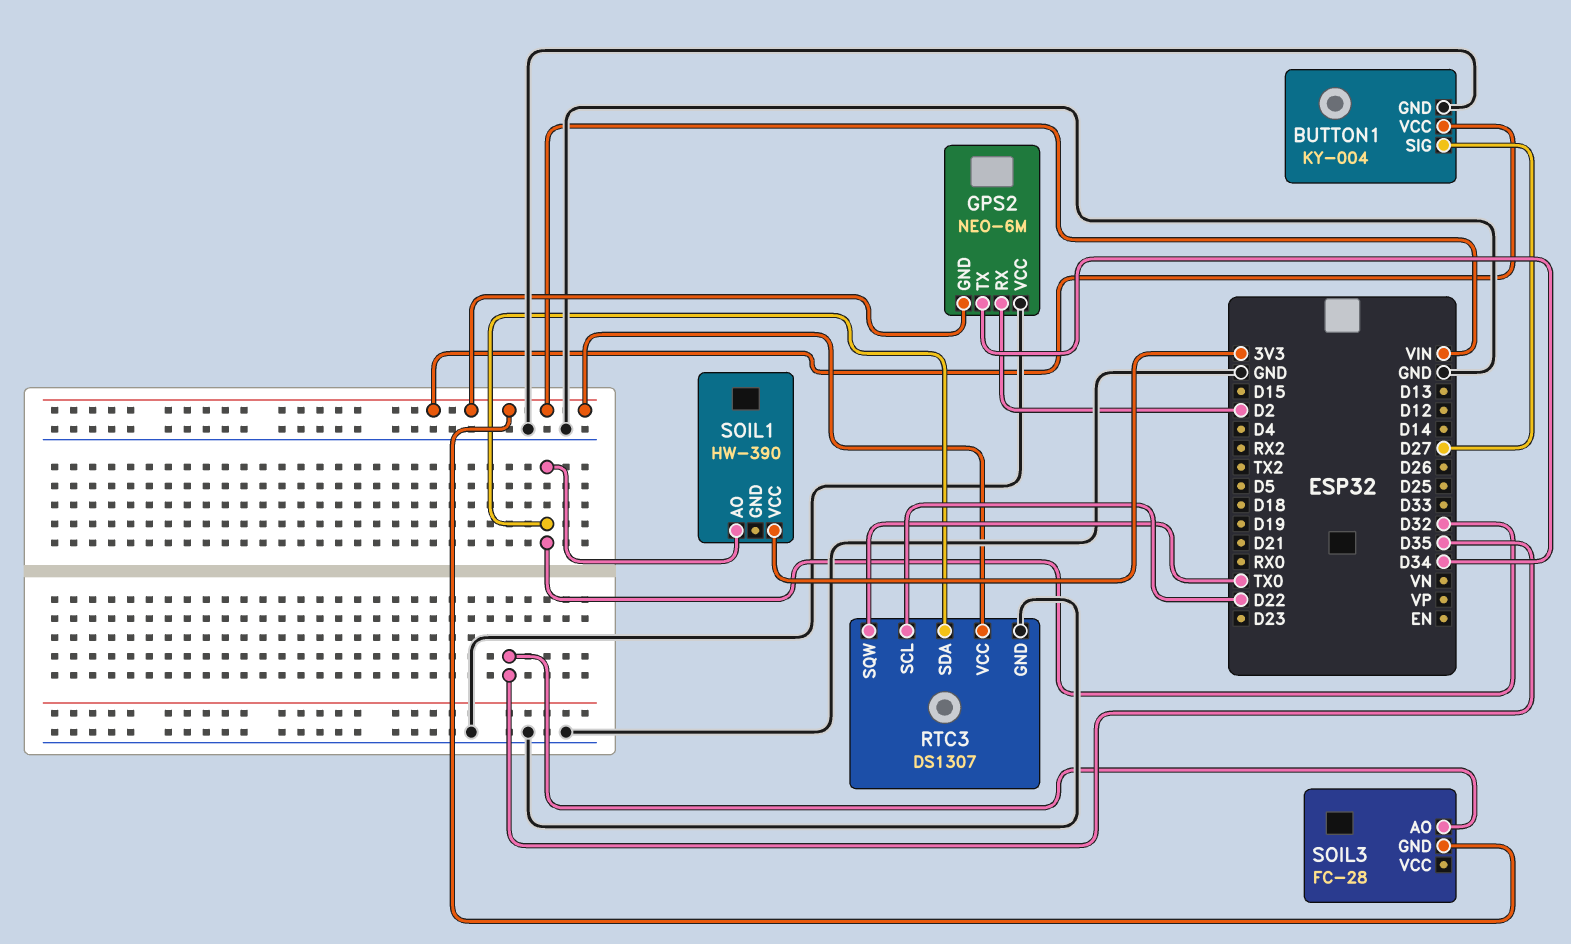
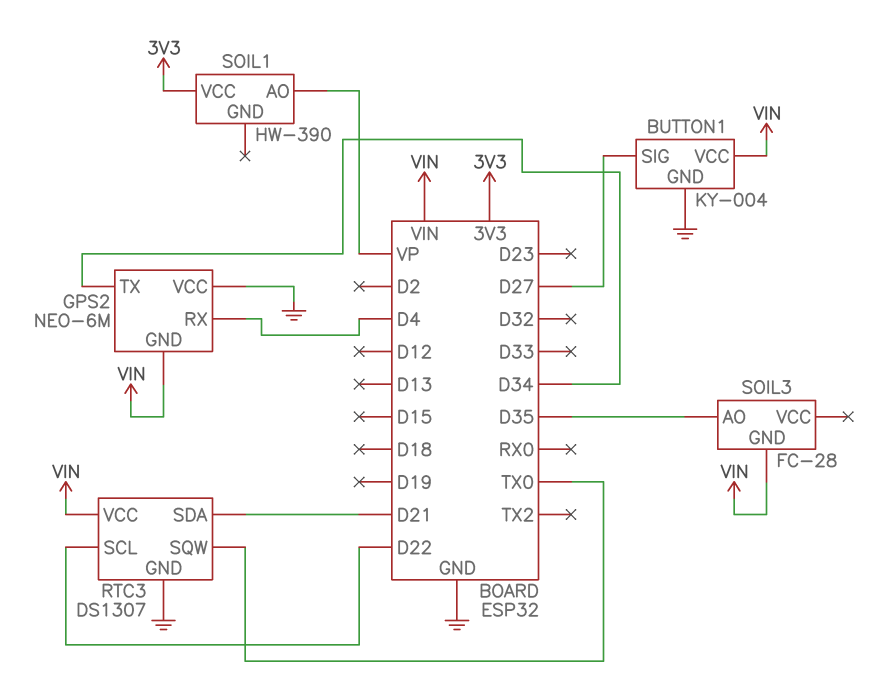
GPS2 pin RX: D2 -> D4
RTC3 pin SDA: D32 -> D21
SOIL1 pin AO: D32 -> VP

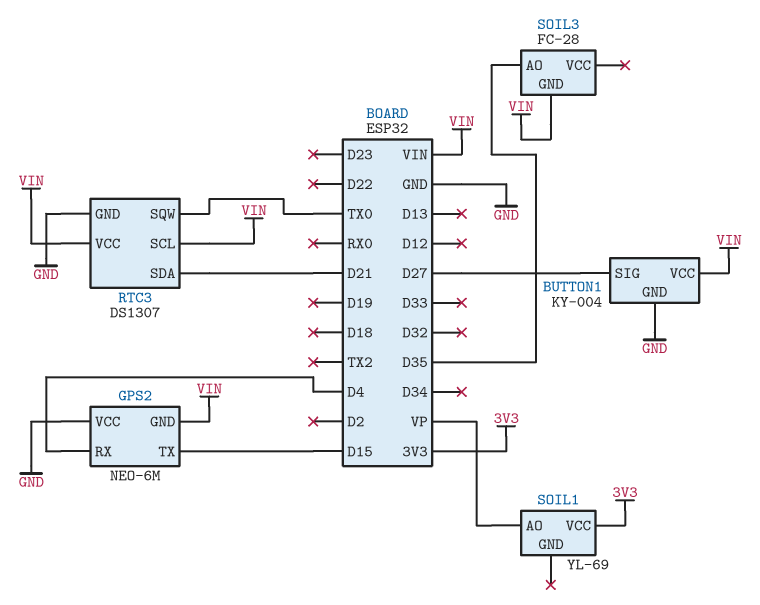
GPS2 pin TX: D34 -> D15
RTC3 pin SCL: D22 -> VIN
SOIL1: HW-390 -> YL-69

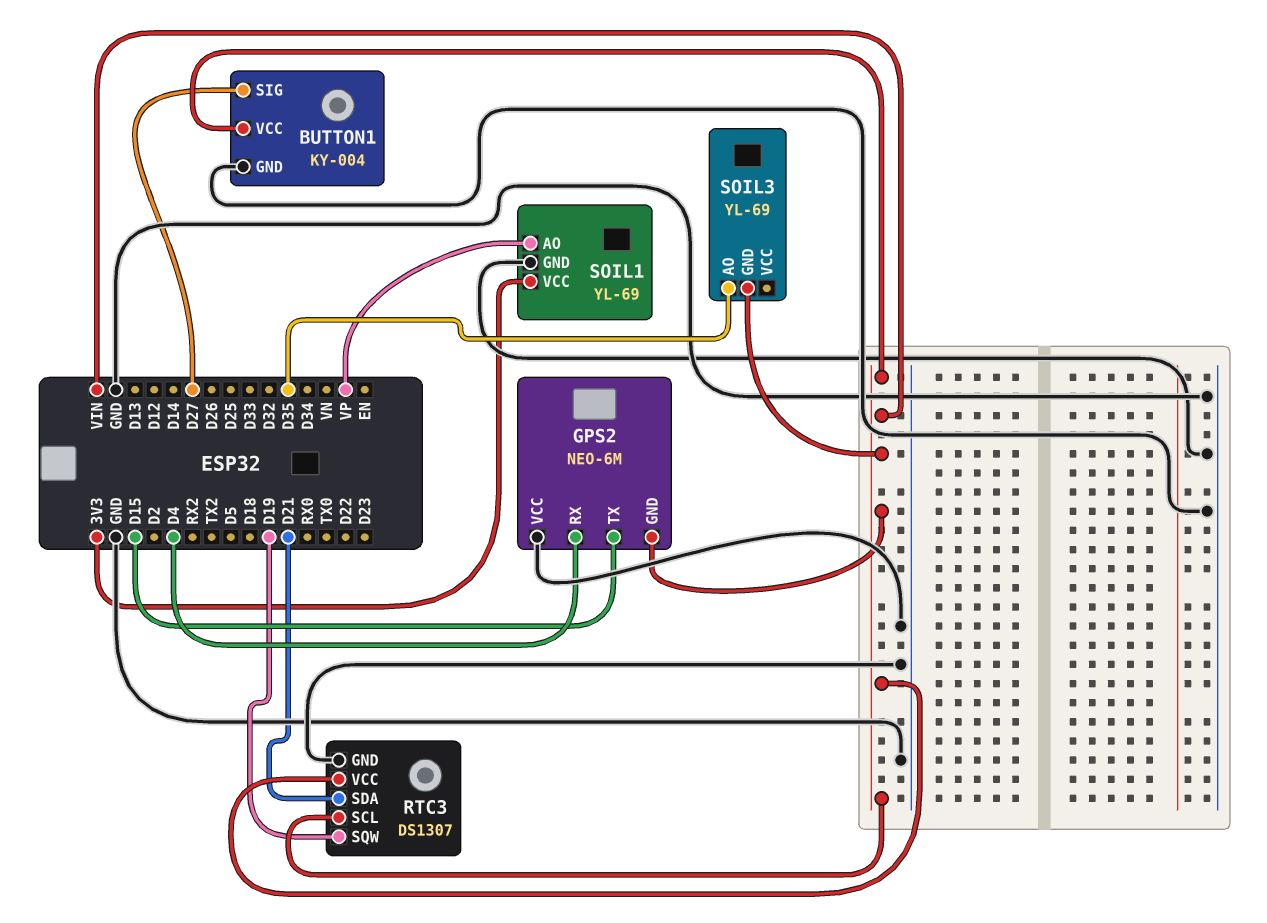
RTC3 pin SQW: TX0 -> D19
SOIL1 pin GND: none -> GND
SOIL3: FC-28 -> YL-69

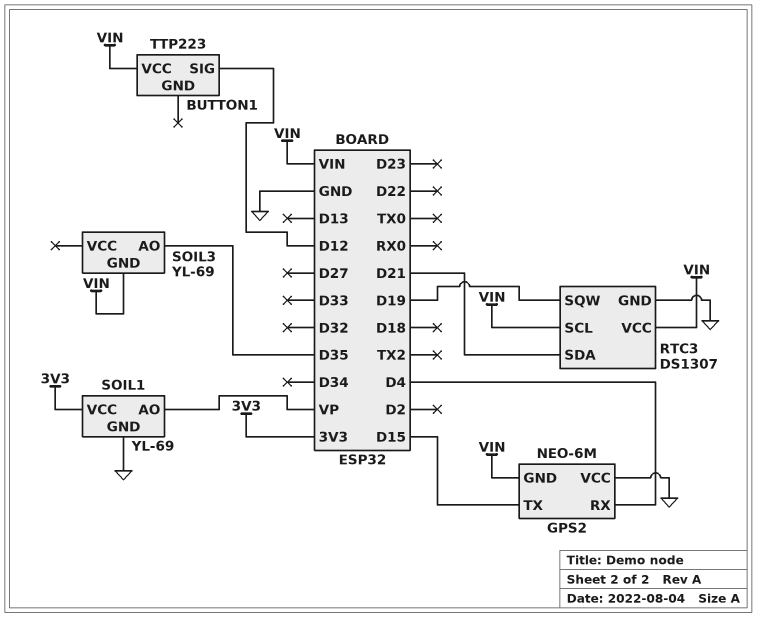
BUTTON1: KY-004 -> TTP223
BUTTON1 pin GND: GND -> none
BUTTON1 pin SIG: D27 -> D12

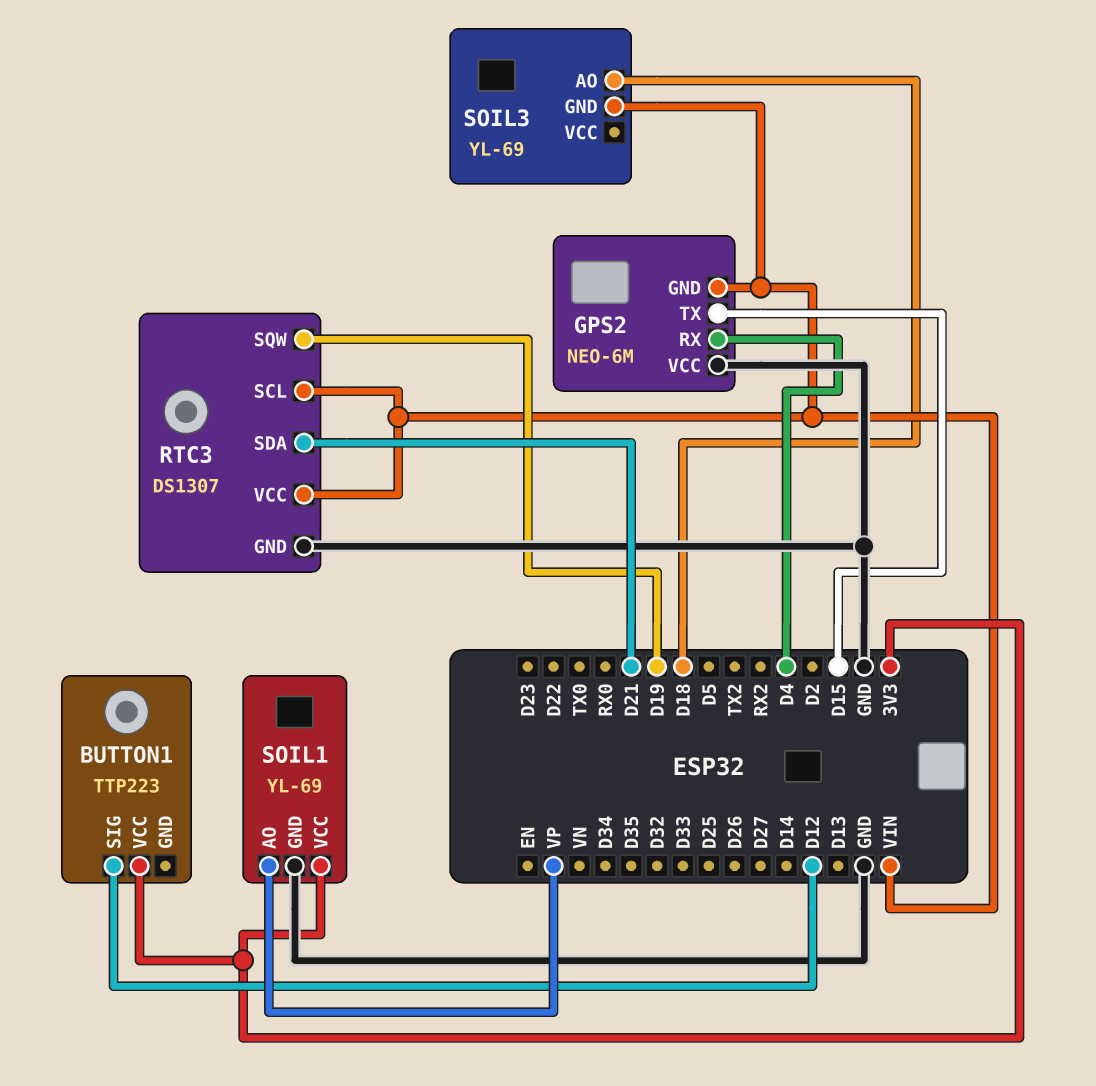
BUTTON1 pin VCC: VIN -> 3V3
SOIL3 pin AO: D35 -> D18

